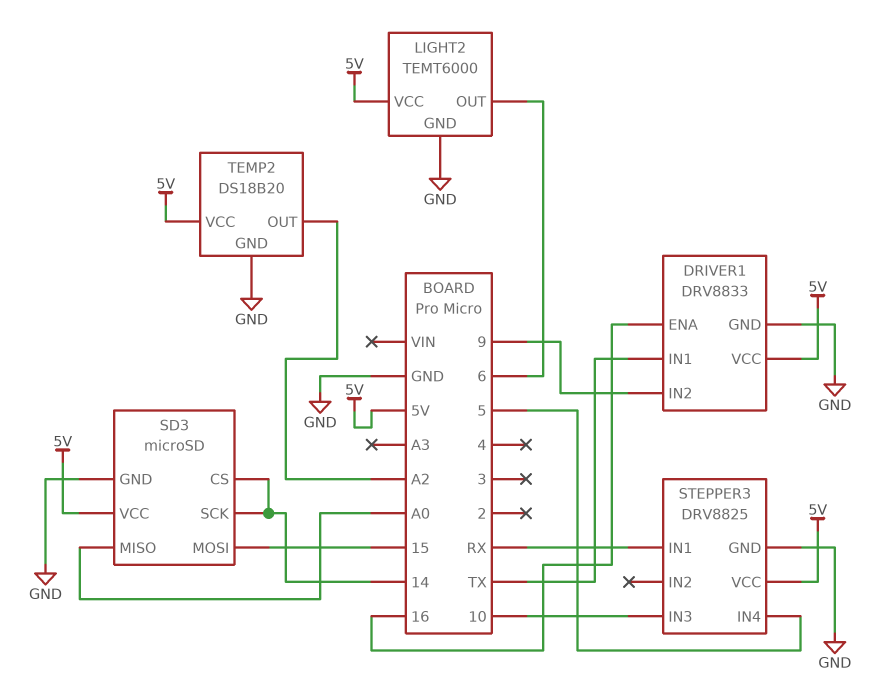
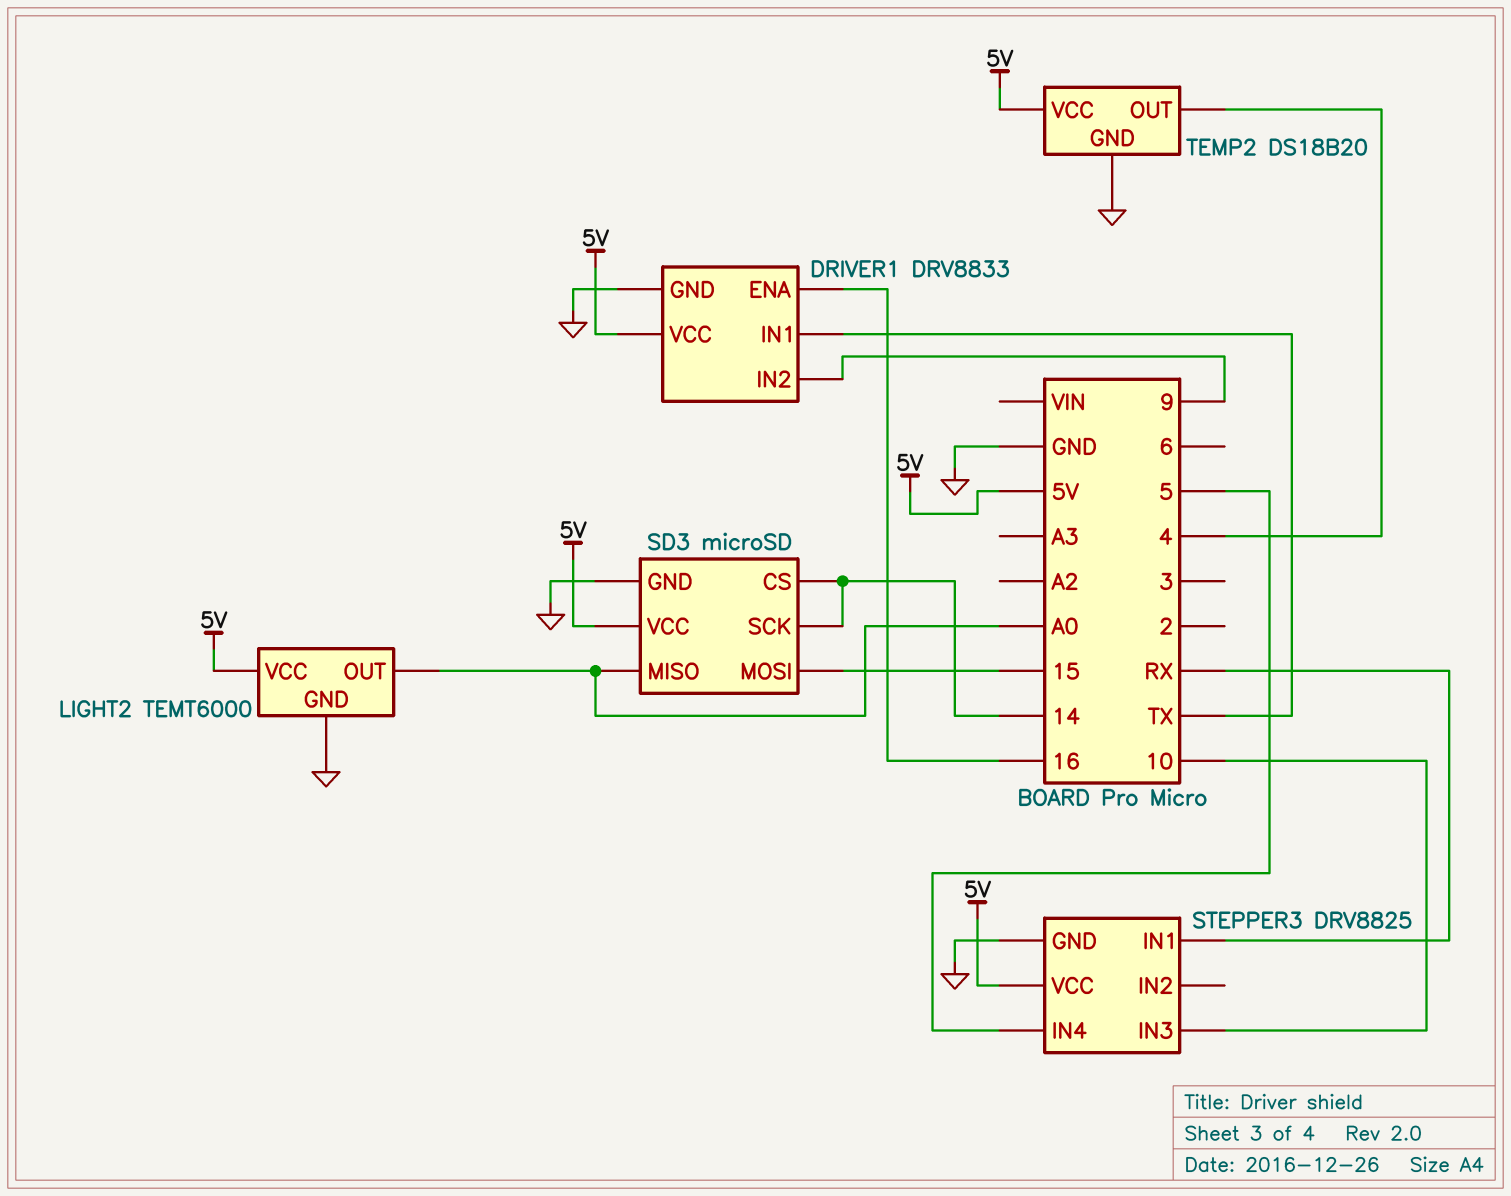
LIGHT2 pin OUT: 6 -> A0
TEMP2 pin OUT: A2 -> 4

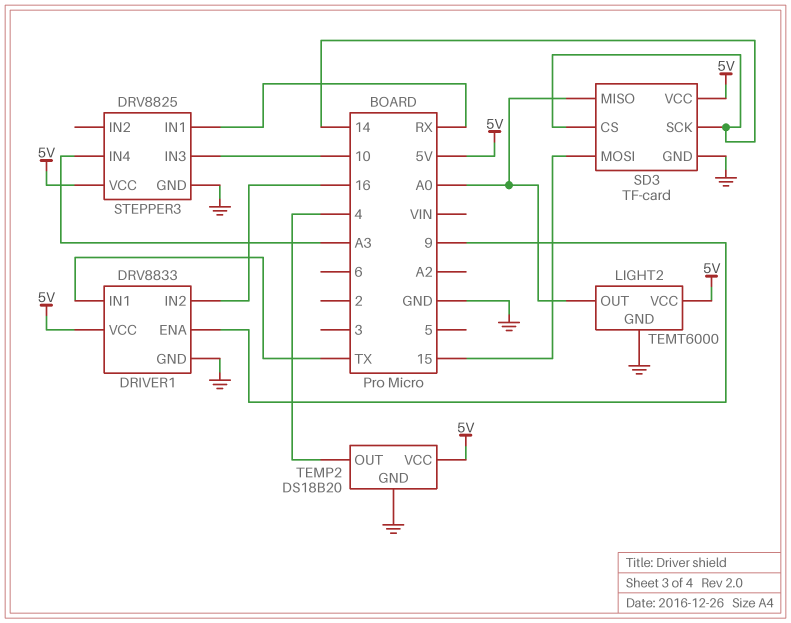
DRIVER1 pin ENA: 16 -> 9
DRIVER1 pin IN2: 9 -> 16
SD3: microSD -> TF-card
STEPPER3 pin IN4: 5 -> A3

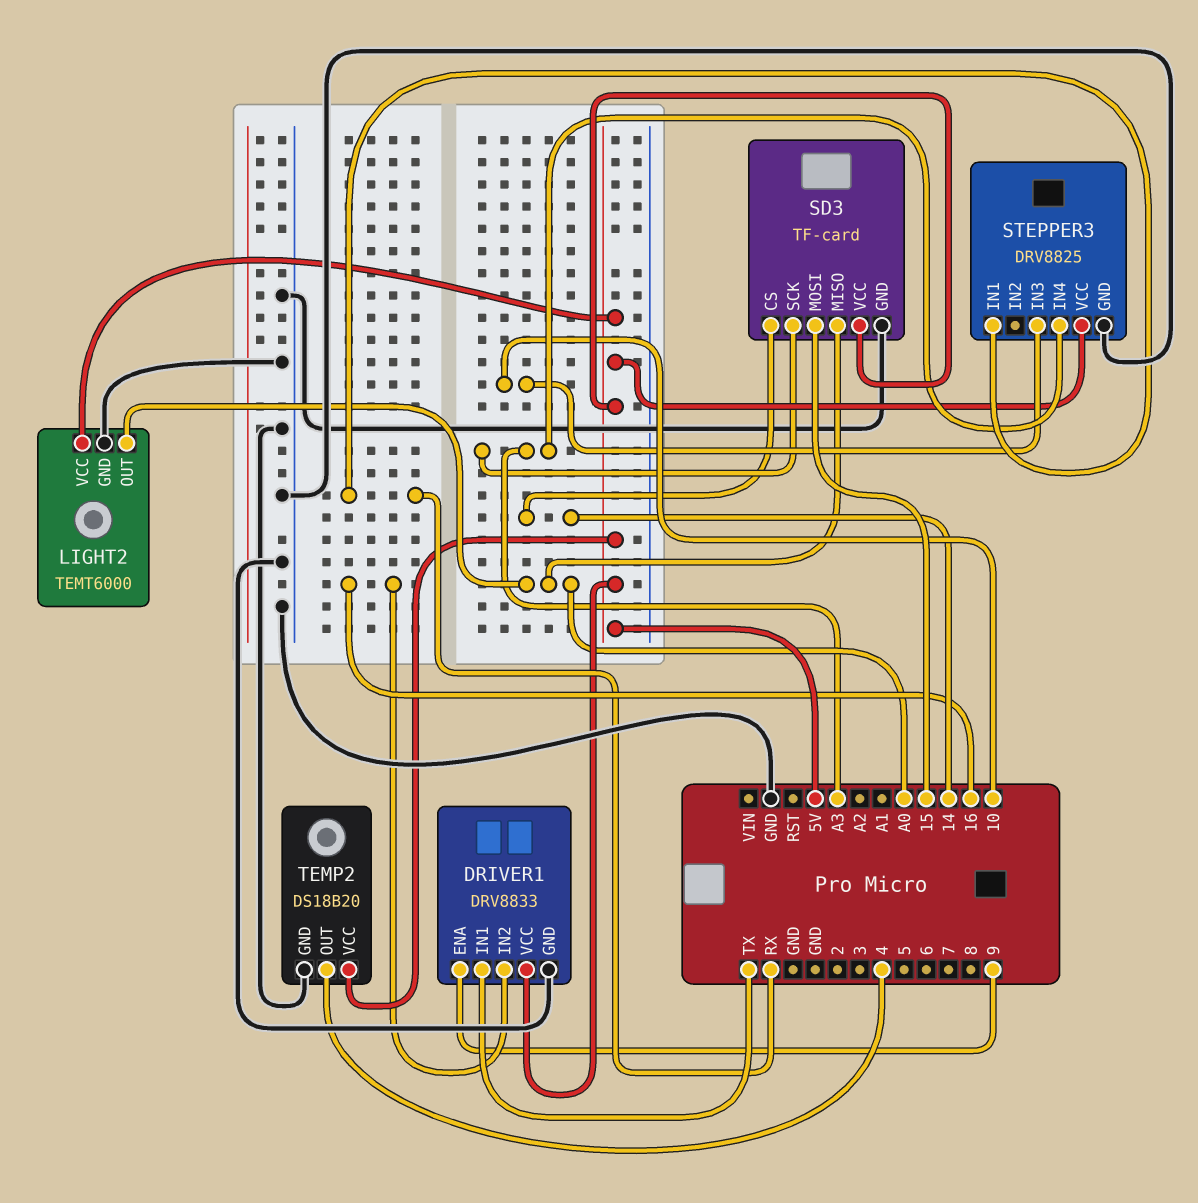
SD3 pin SCK: 14 -> A3

